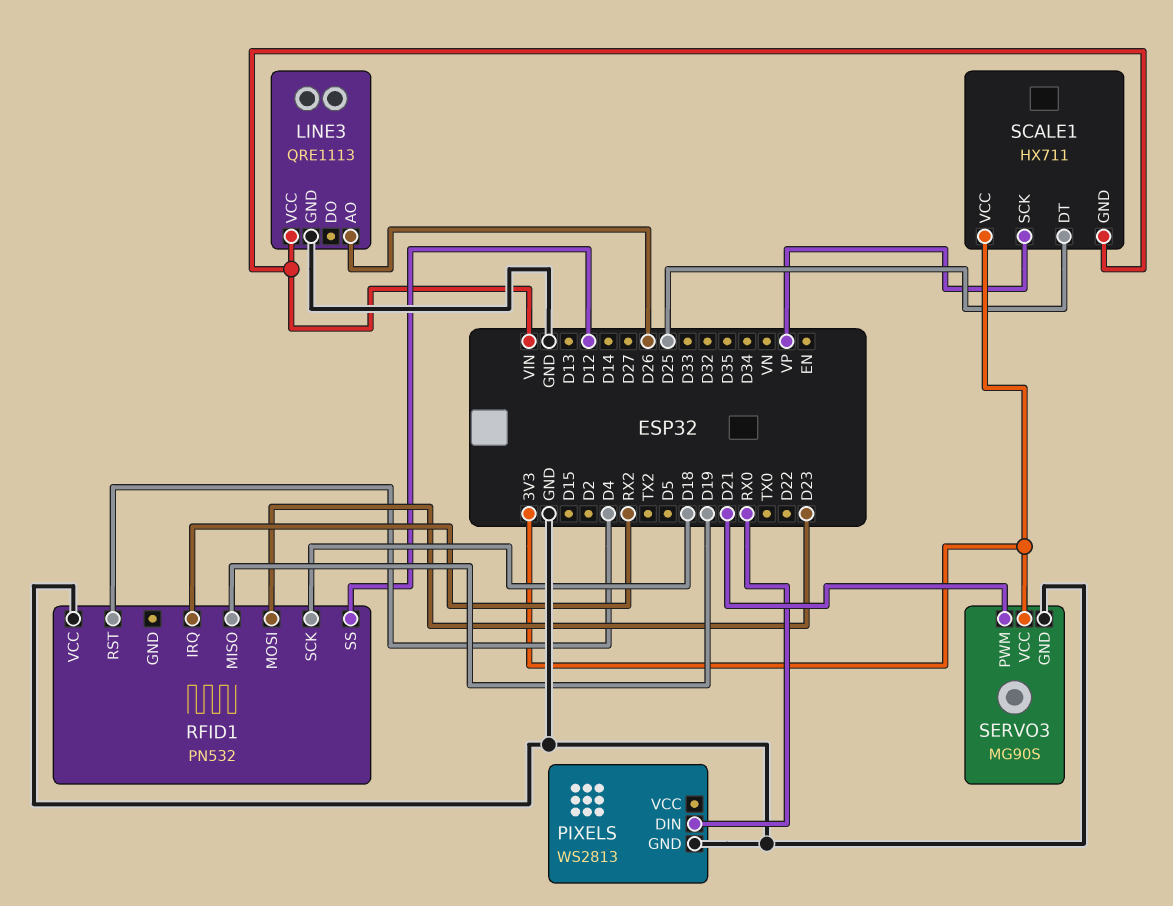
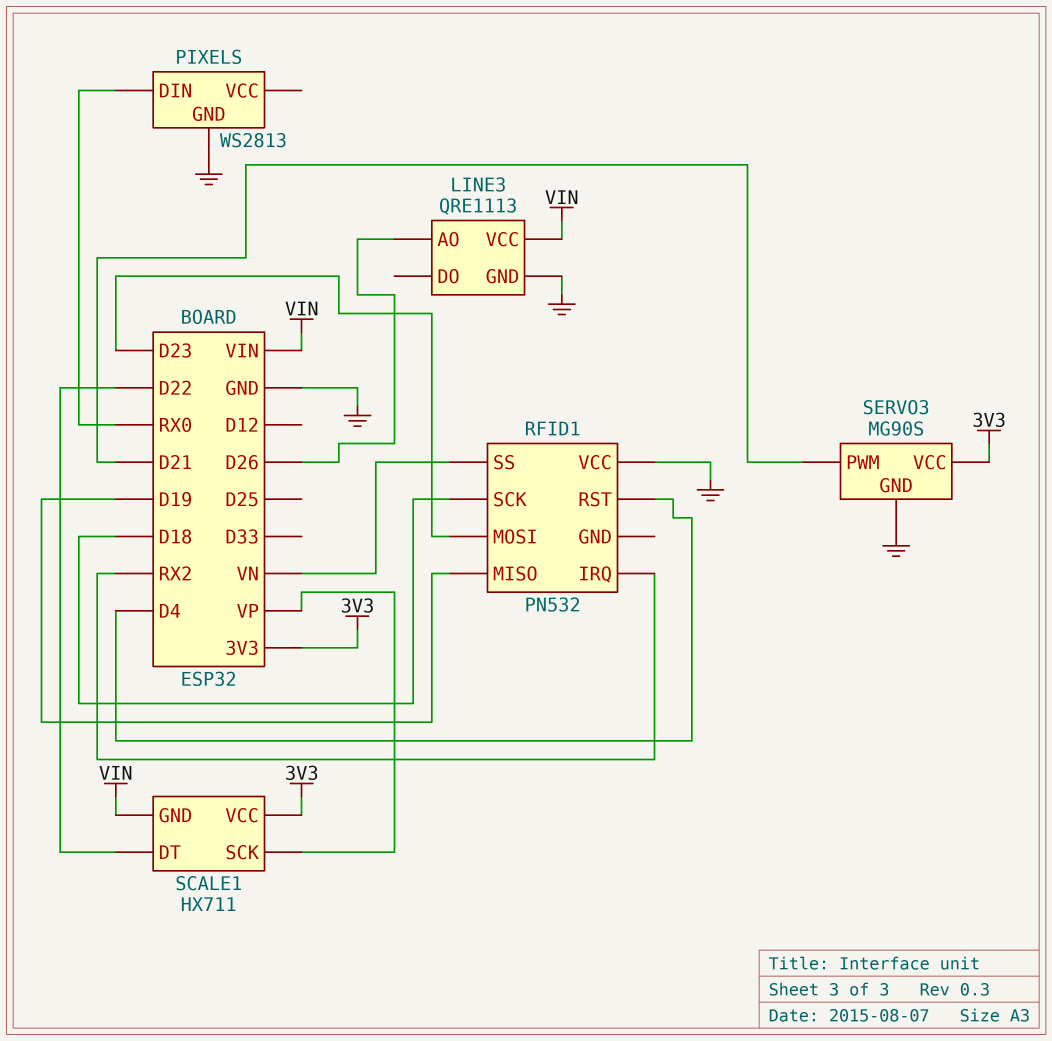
RFID1 pin SS: D12 -> VN
SCALE1 pin DT: D25 -> D22

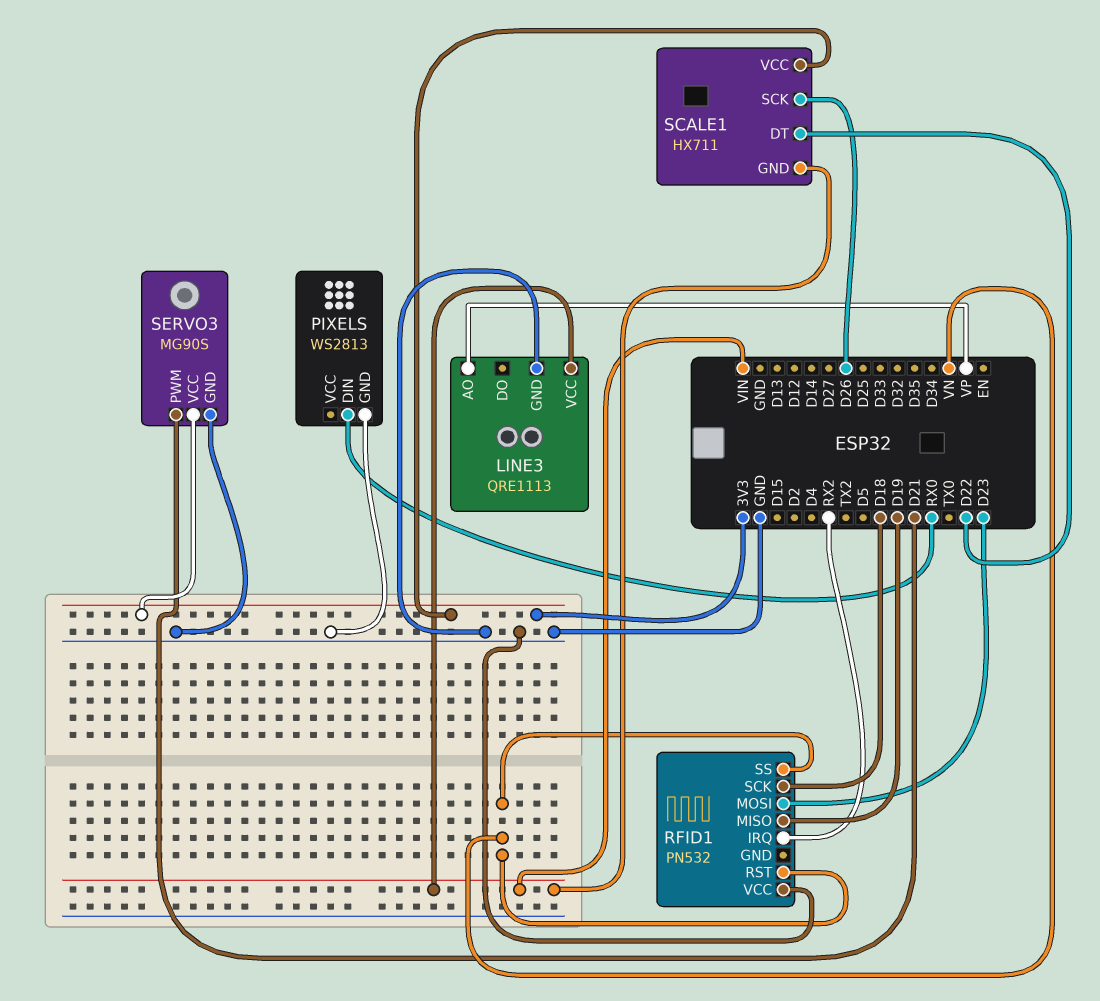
LINE3 pin AO: D26 -> VP
RFID1 pin RST: D4 -> VN
SCALE1 pin SCK: VP -> D26

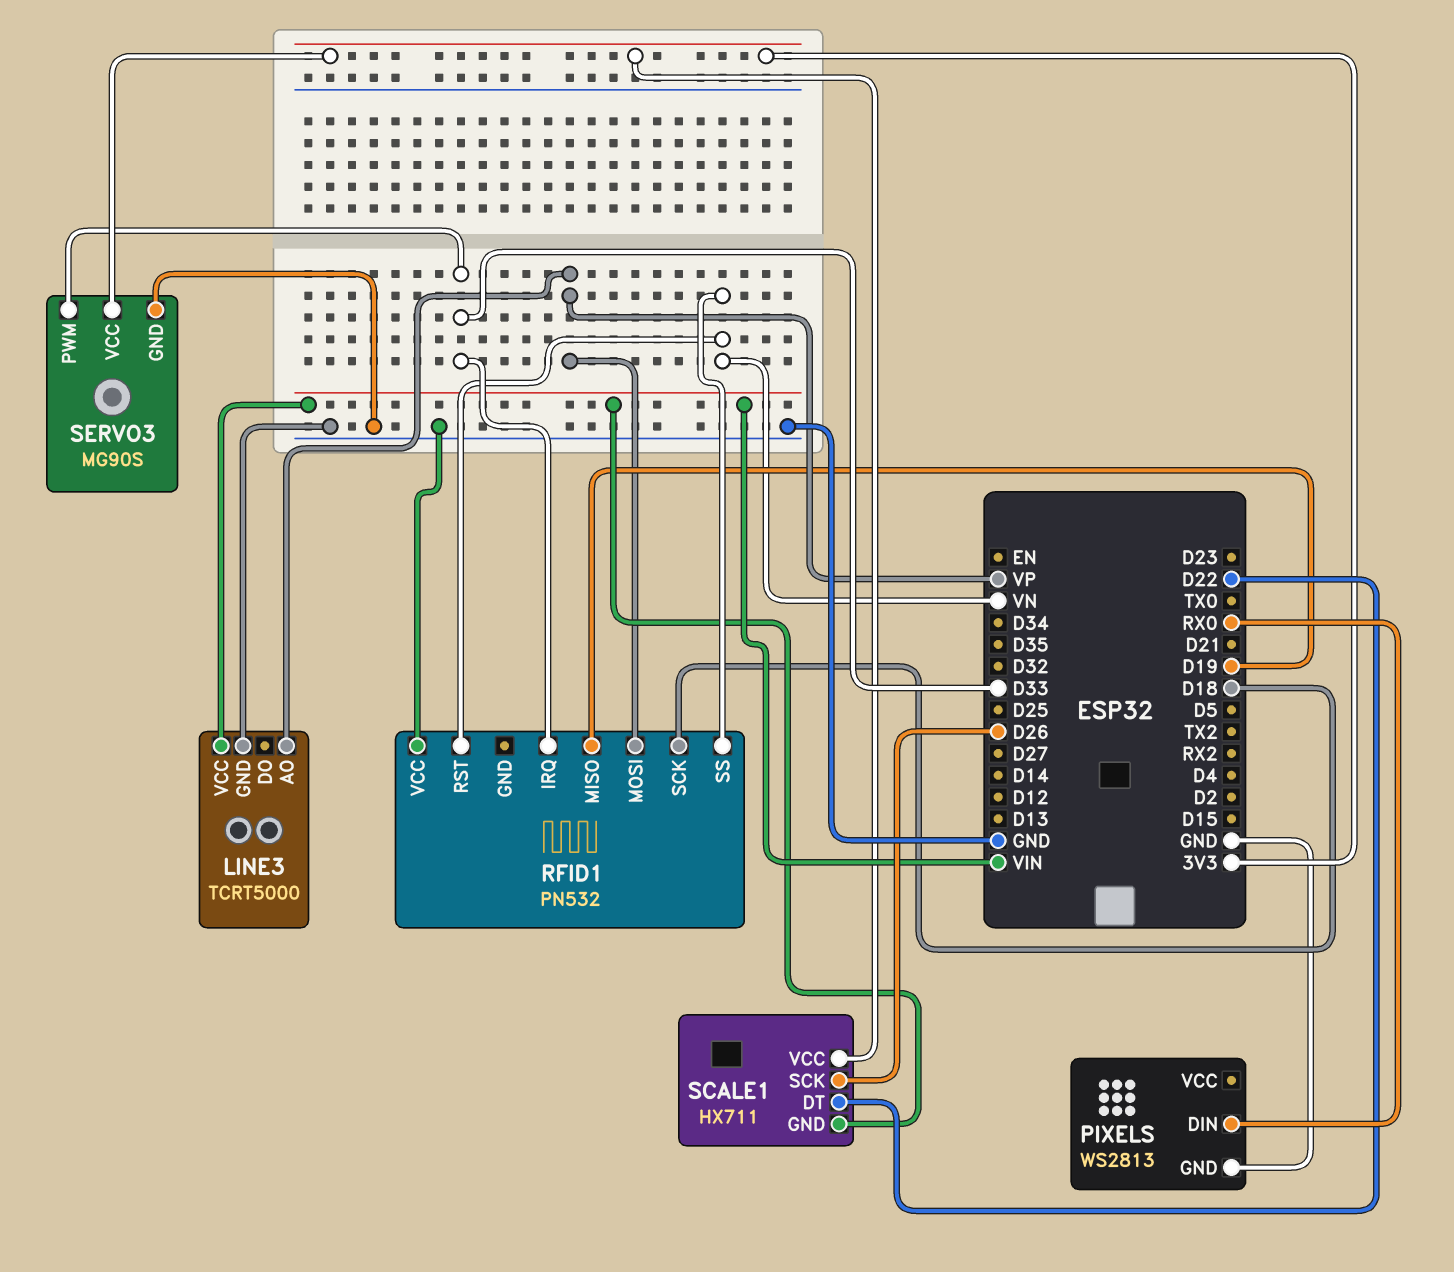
LINE3: QRE1113 -> TCRT5000
RFID1 pin IRQ: RX2 -> D33
RFID1 pin MOSI: D23 -> VP
SERVO3 pin PWM: D21 -> D33

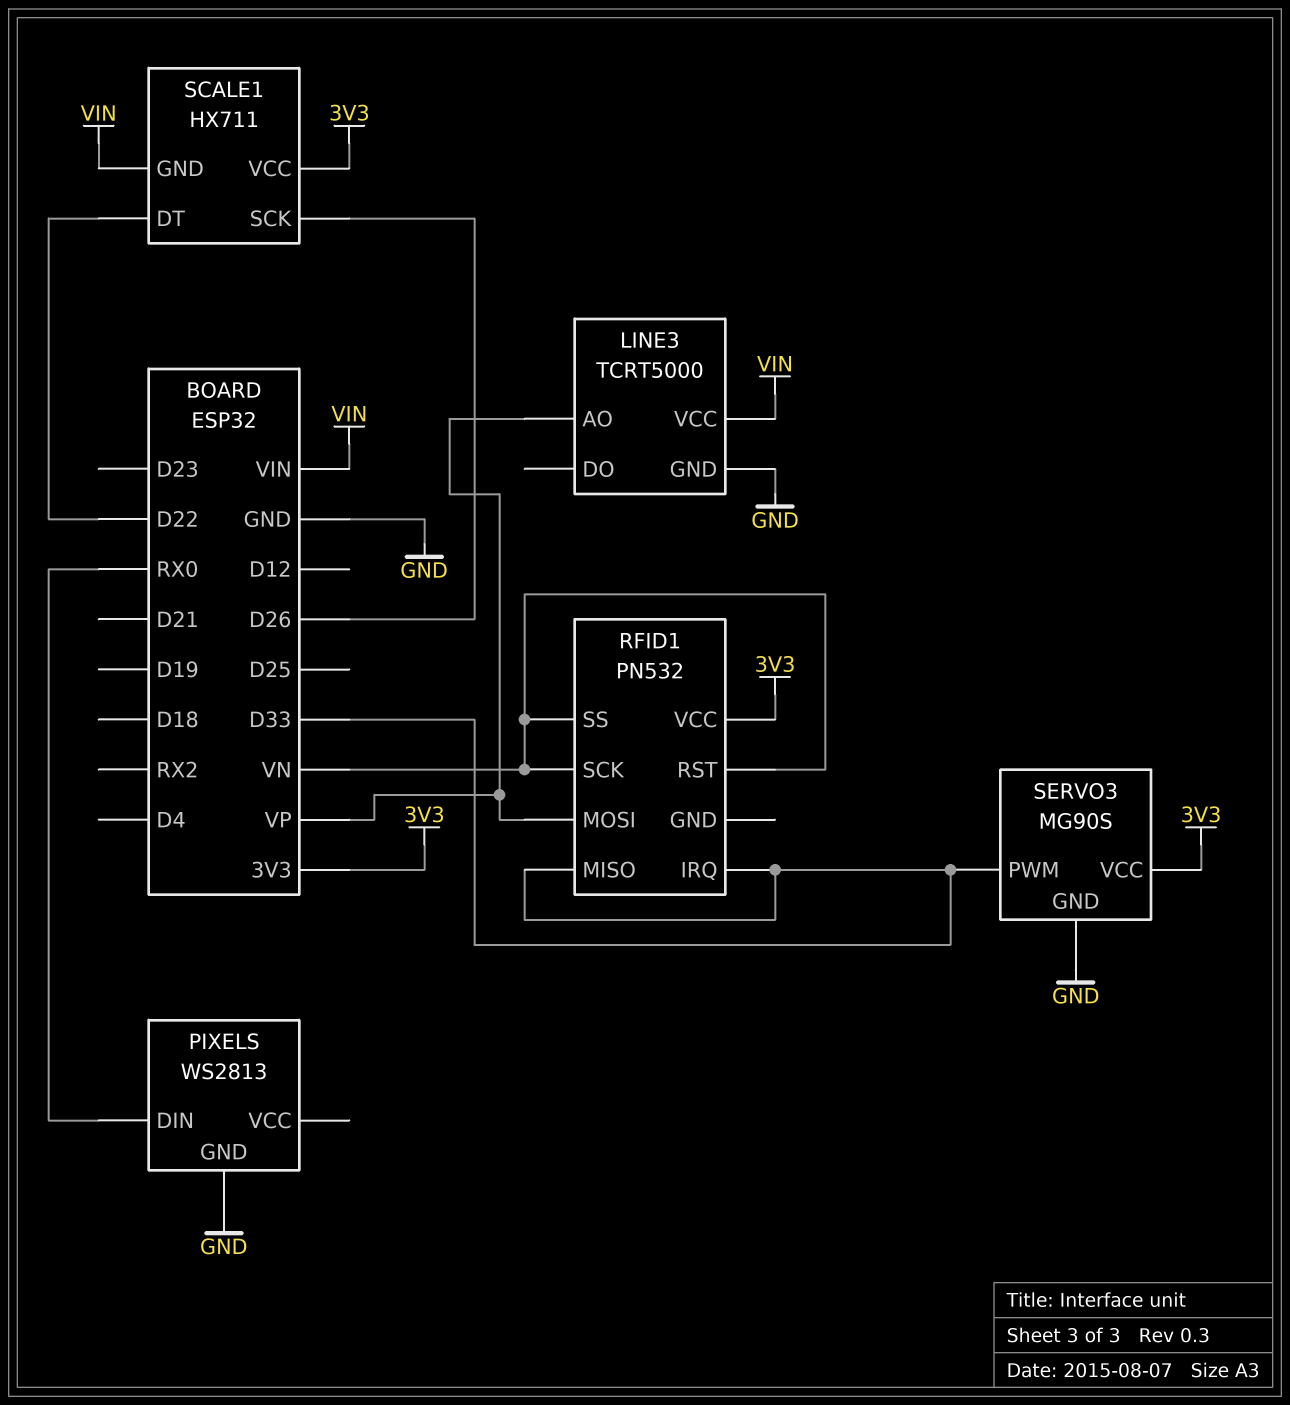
RFID1 pin MISO: D19 -> D33
RFID1 pin SCK: D18 -> VN
RFID1 pin VCC: GND -> 3V3

